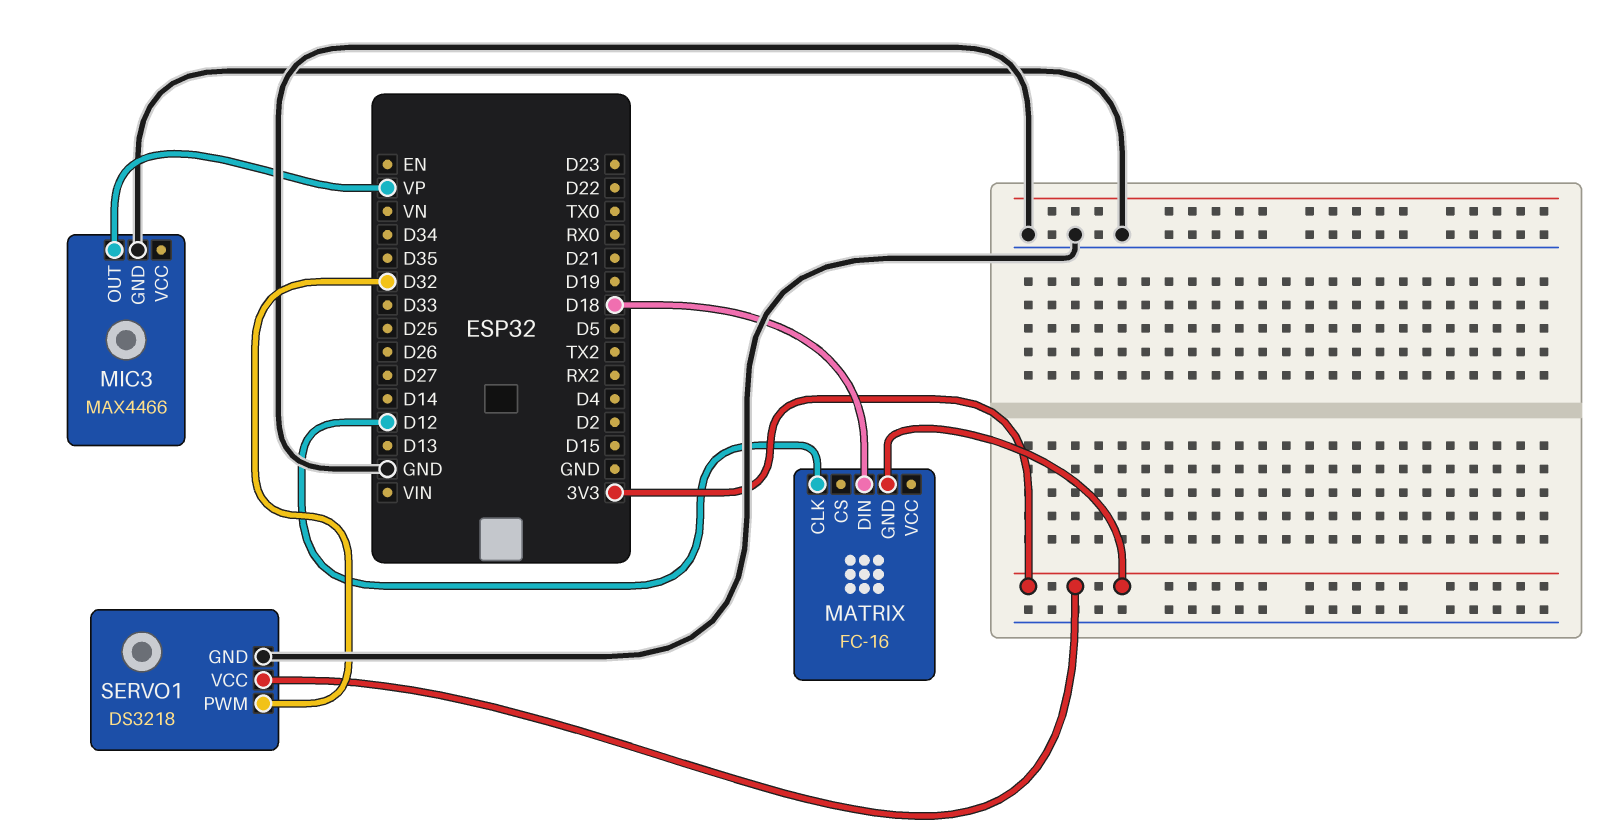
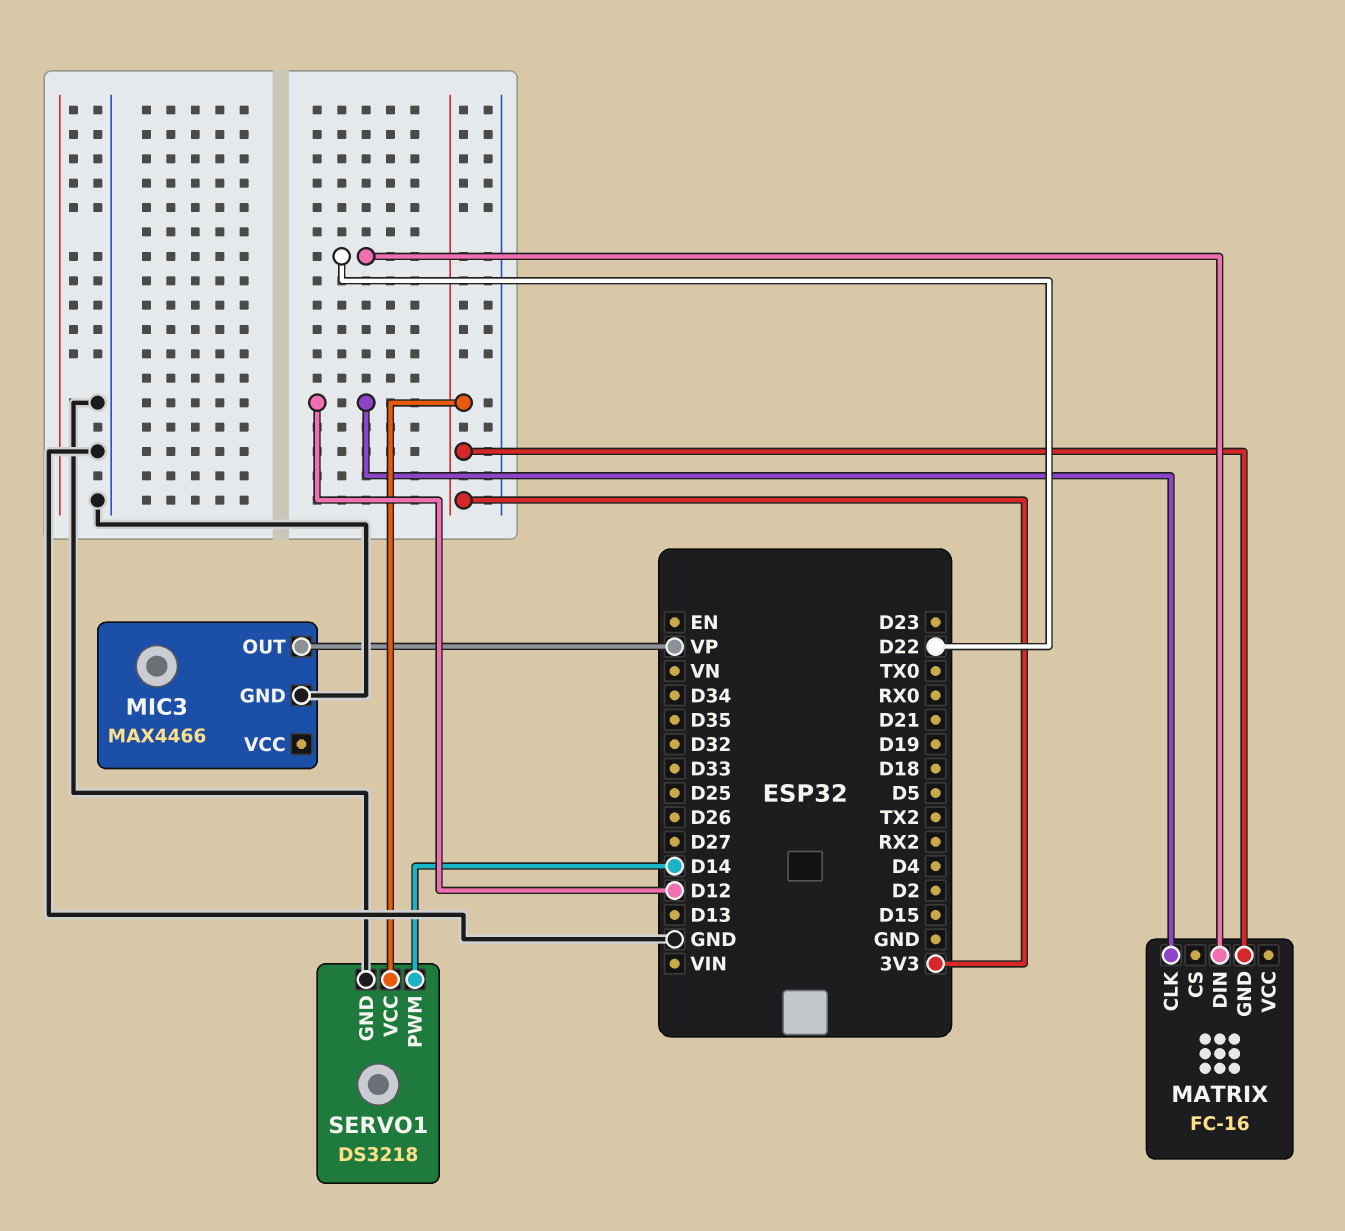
MATRIX pin DIN: D18 -> D22
SERVO1 pin PWM: D32 -> D14

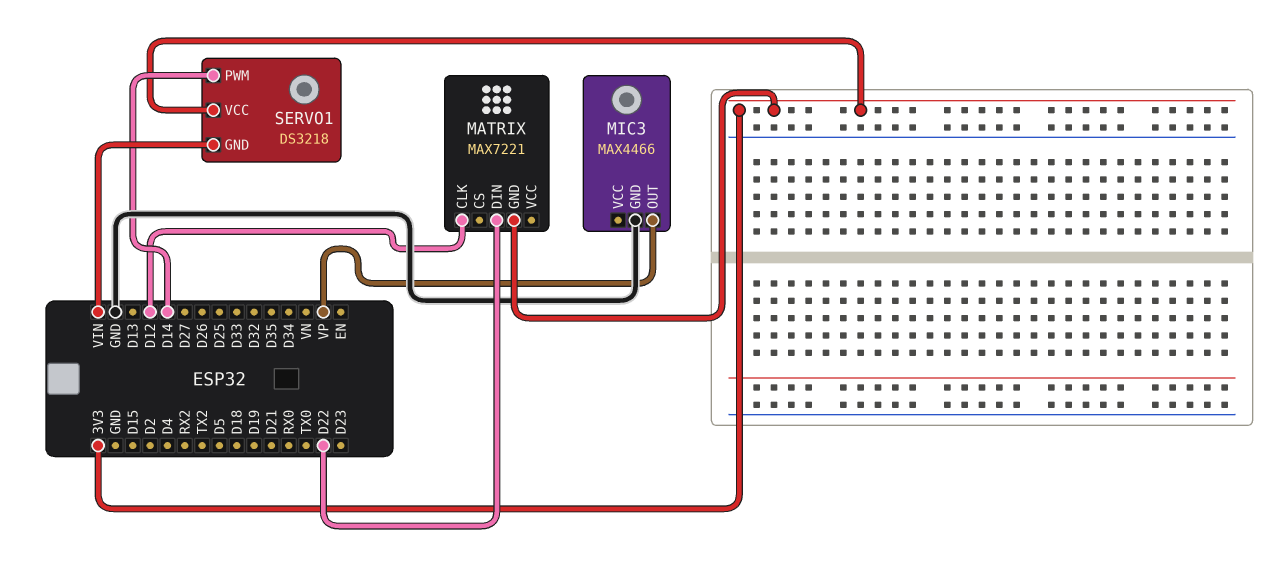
MATRIX: FC-16 -> MAX7221
SERVO1 pin GND: GND -> VIN

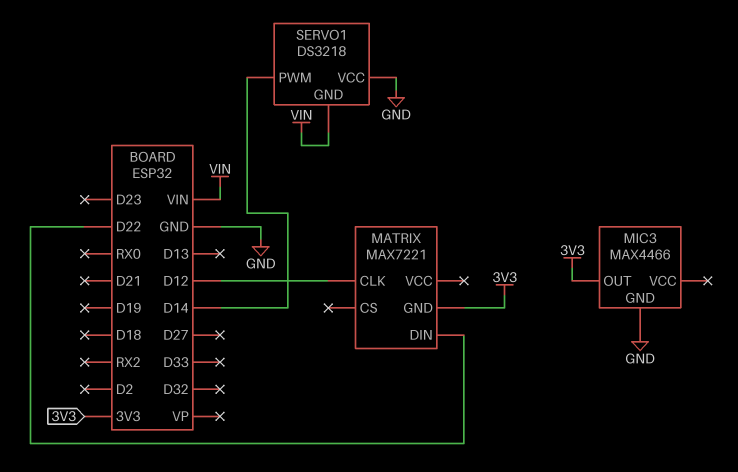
MIC3 pin OUT: VP -> 3V3
SERVO1 pin VCC: 3V3 -> GND

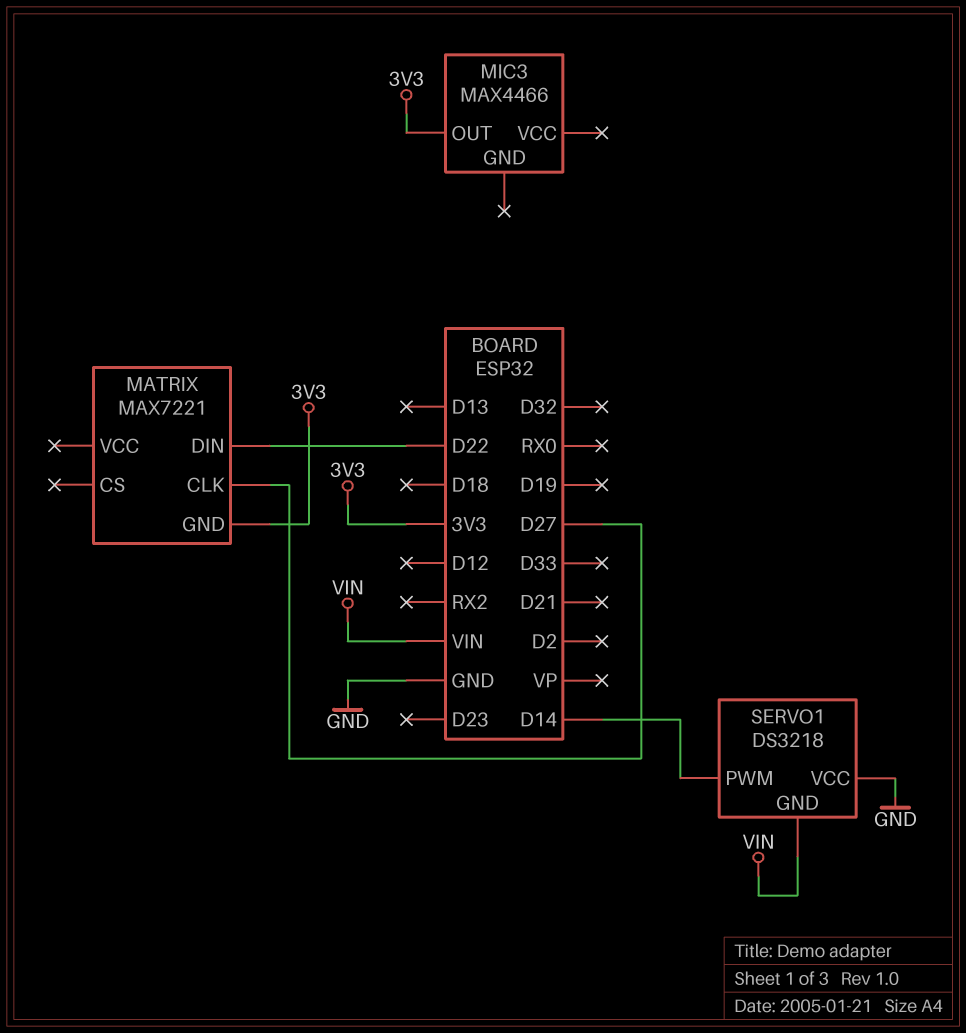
MATRIX pin CLK: D12 -> D27
MIC3 pin GND: GND -> none

